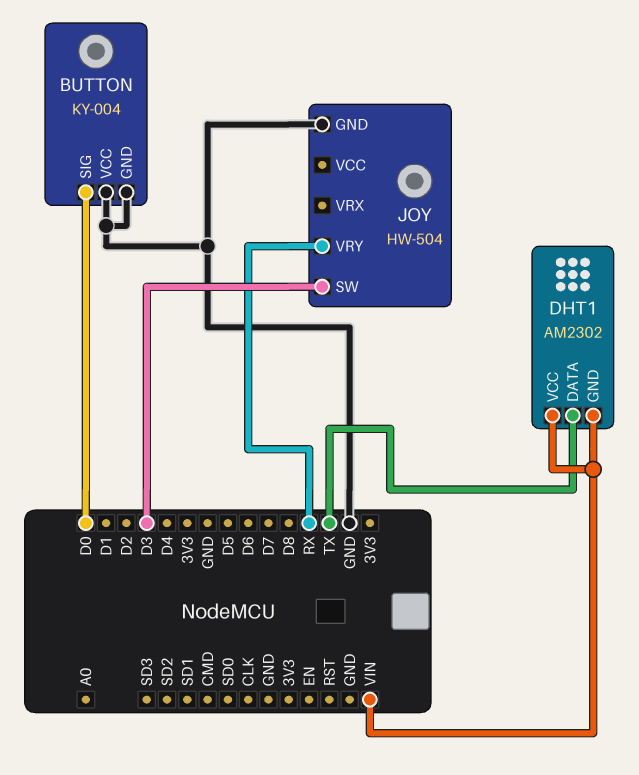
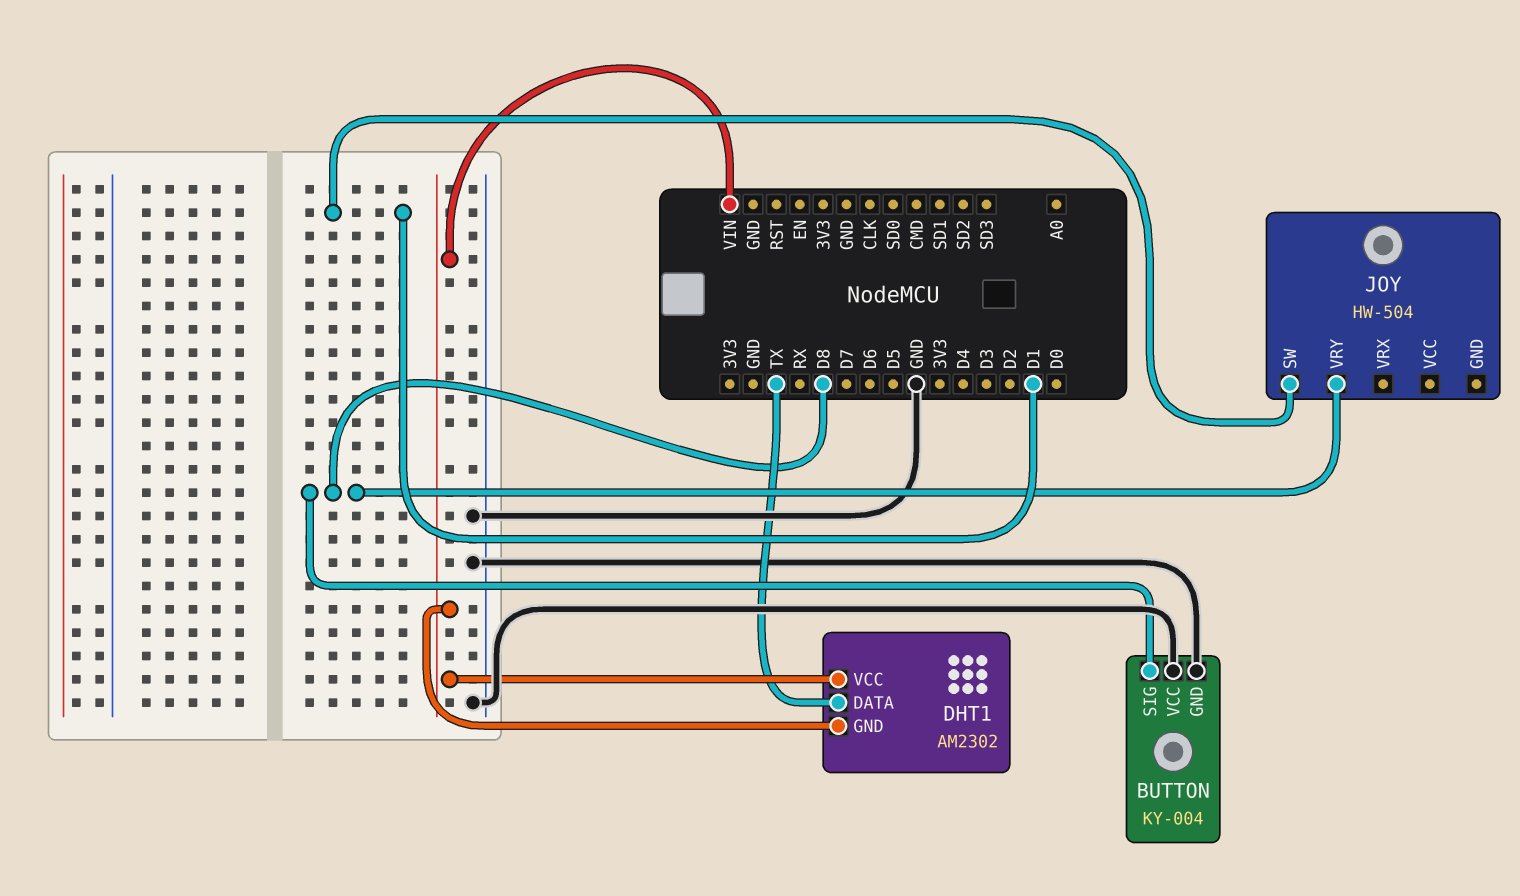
BUTTON pin SIG: D0 -> D8
JOY pin GND: GND -> none
JOY pin SW: D3 -> D1
JOY pin VRY: RX -> D8

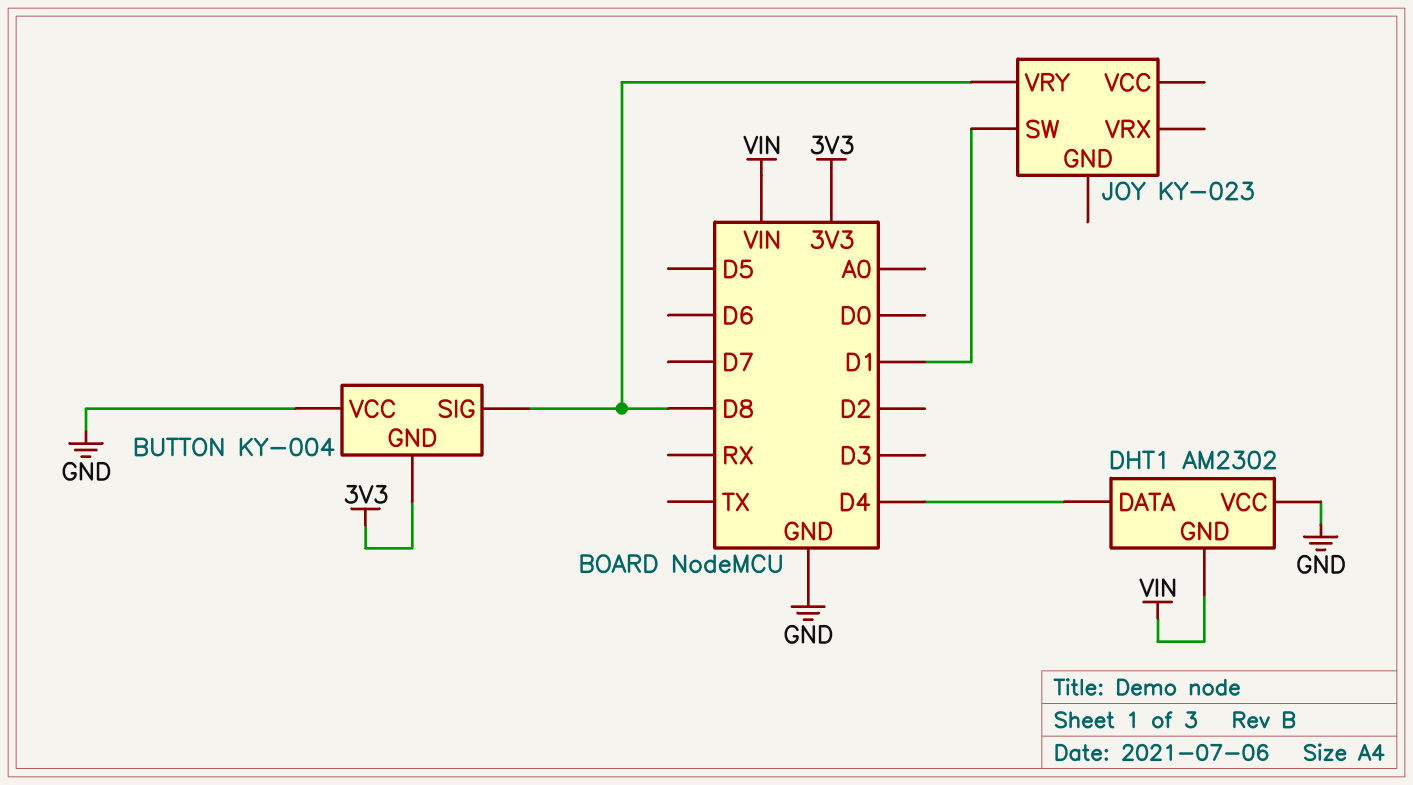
BUTTON pin GND: GND -> 3V3
DHT1 pin DATA: TX -> D4
DHT1 pin VCC: VIN -> GND
JOY: HW-504 -> KY-023

